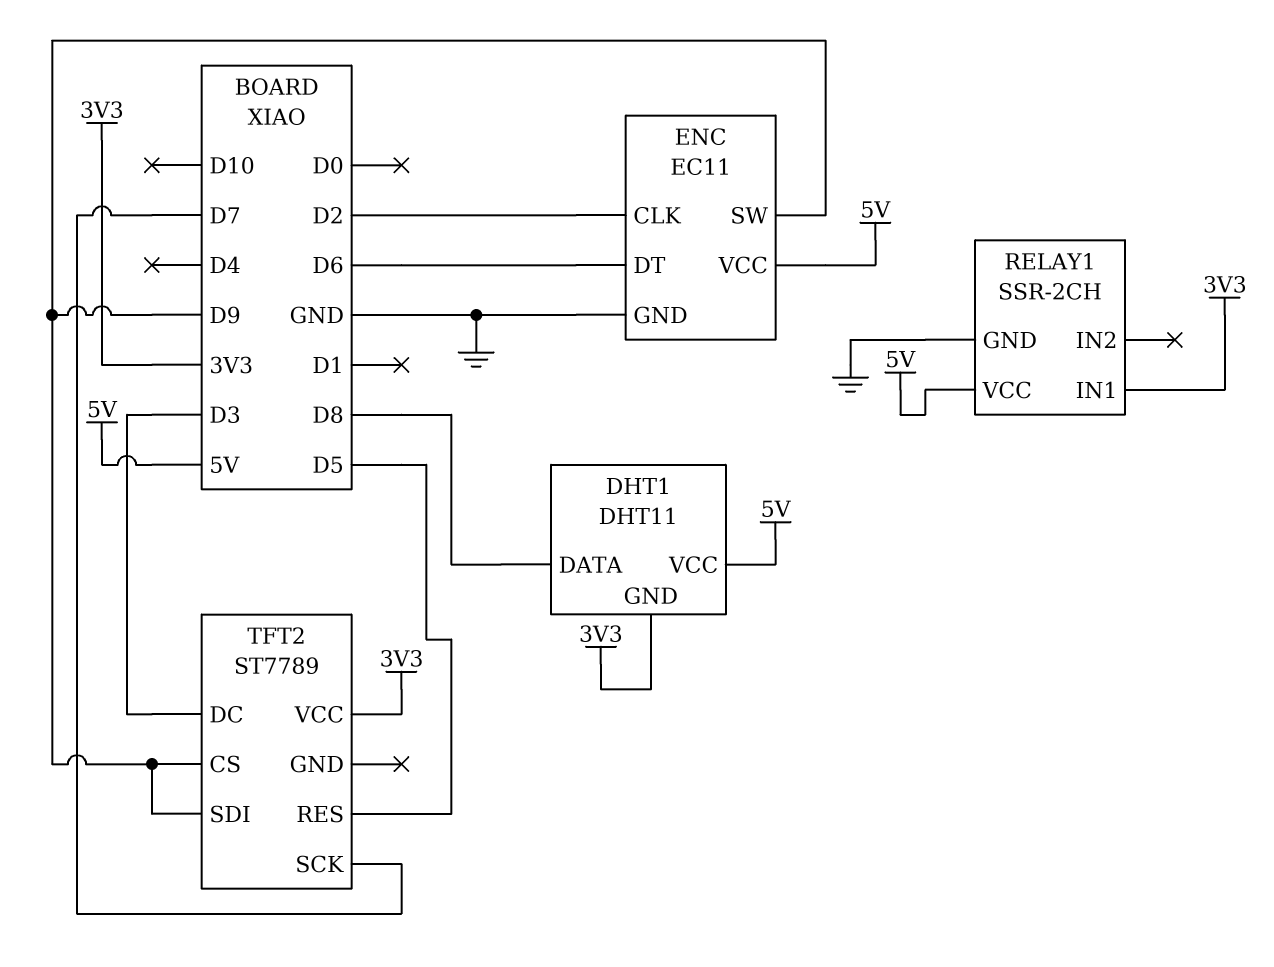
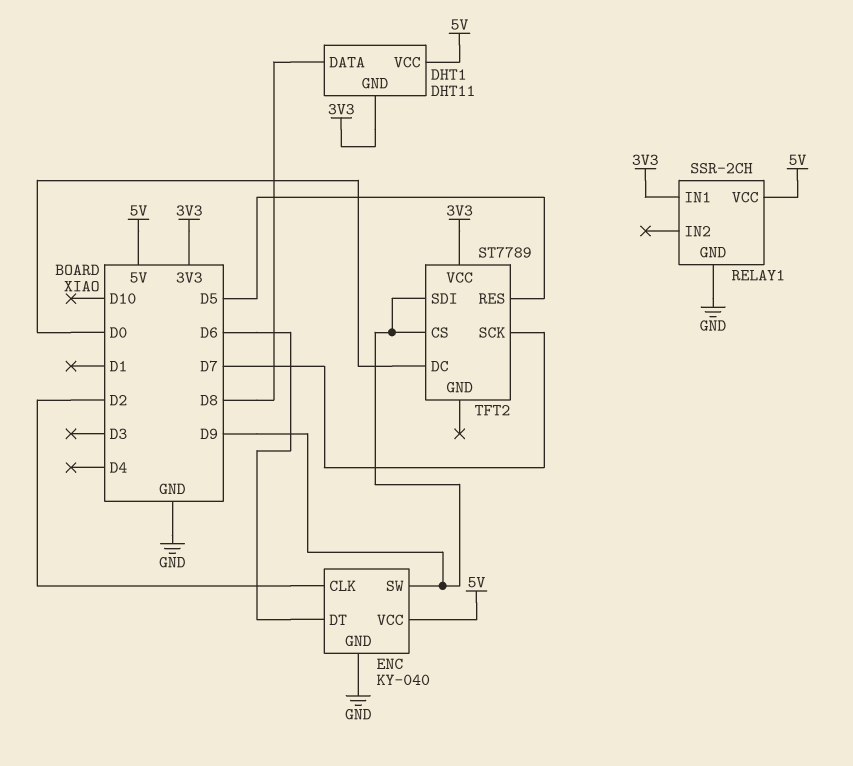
ENC: EC11 -> KY-040
TFT2 pin DC: D3 -> D0

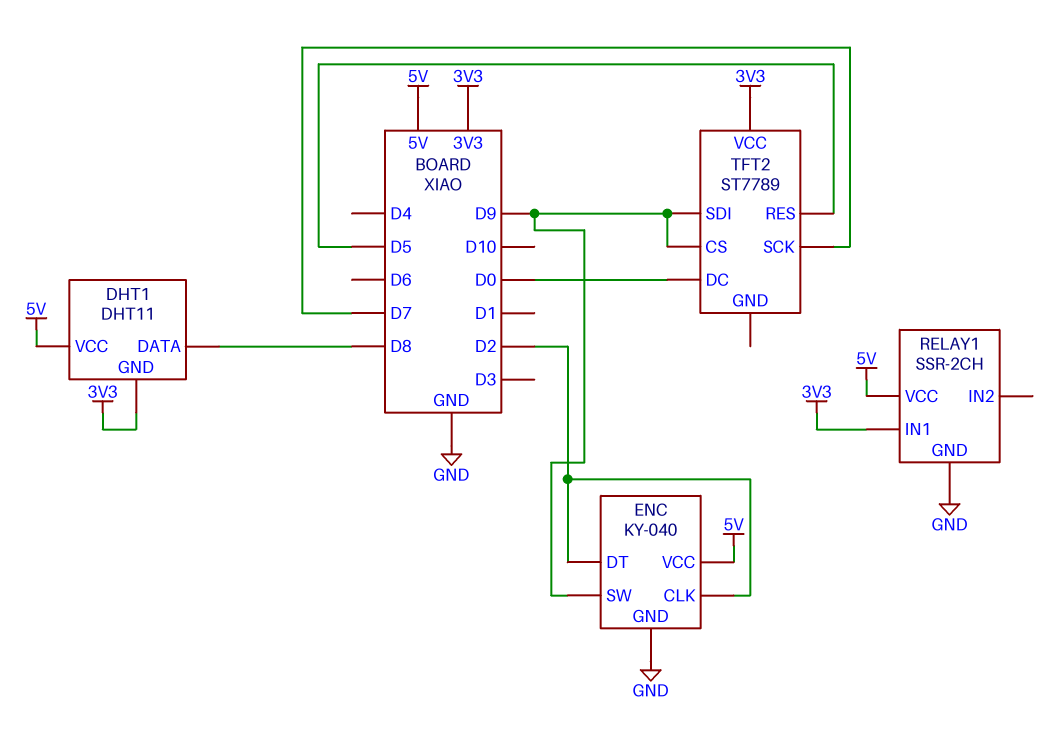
ENC pin DT: D6 -> D2

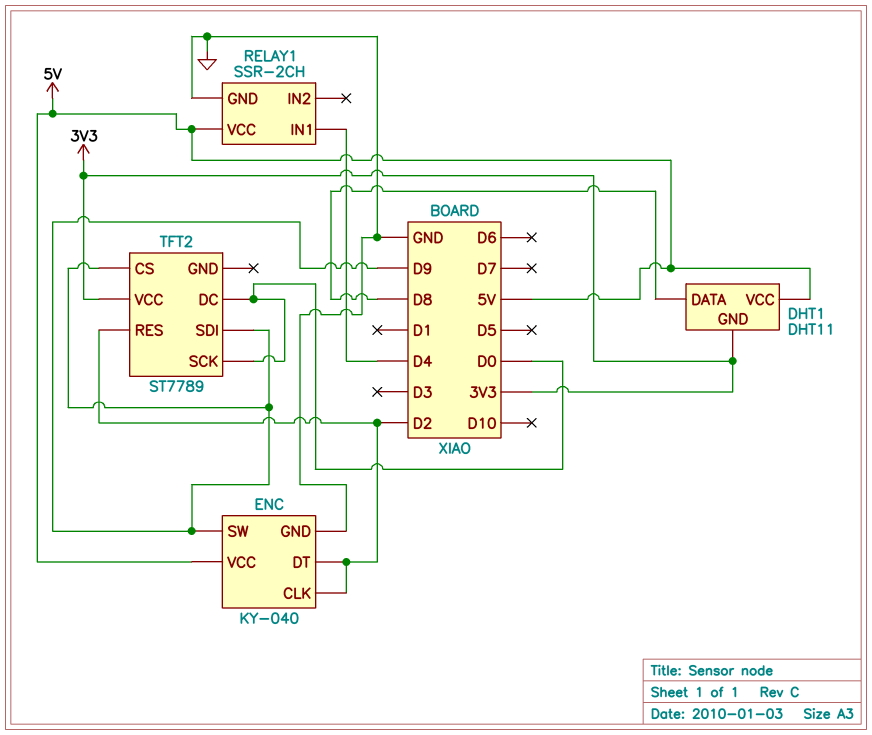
RELAY1 pin IN1: 3V3 -> D4
TFT2 pin RES: D5 -> D2
TFT2 pin SCK: D7 -> D0

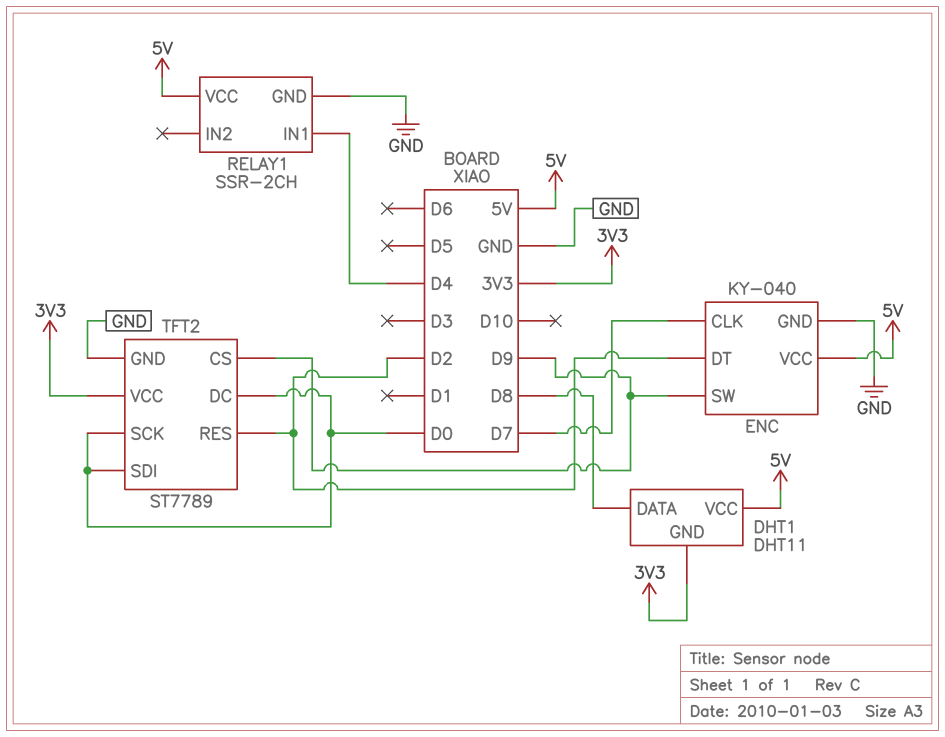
ENC pin CLK: D2 -> D7
TFT2 pin GND: none -> GND
TFT2 pin SDI: D9 -> D0

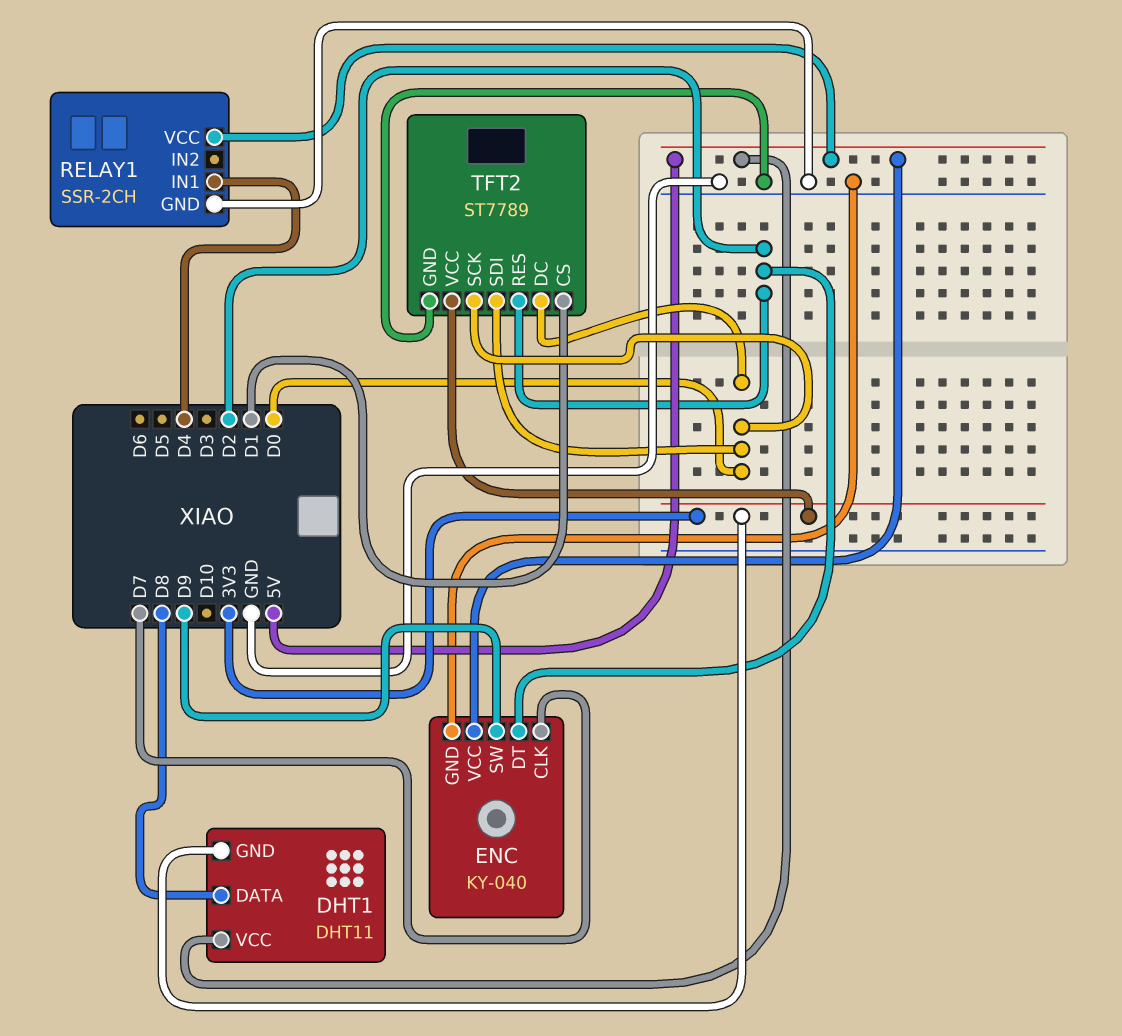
TFT2 pin CS: D9 -> D1

